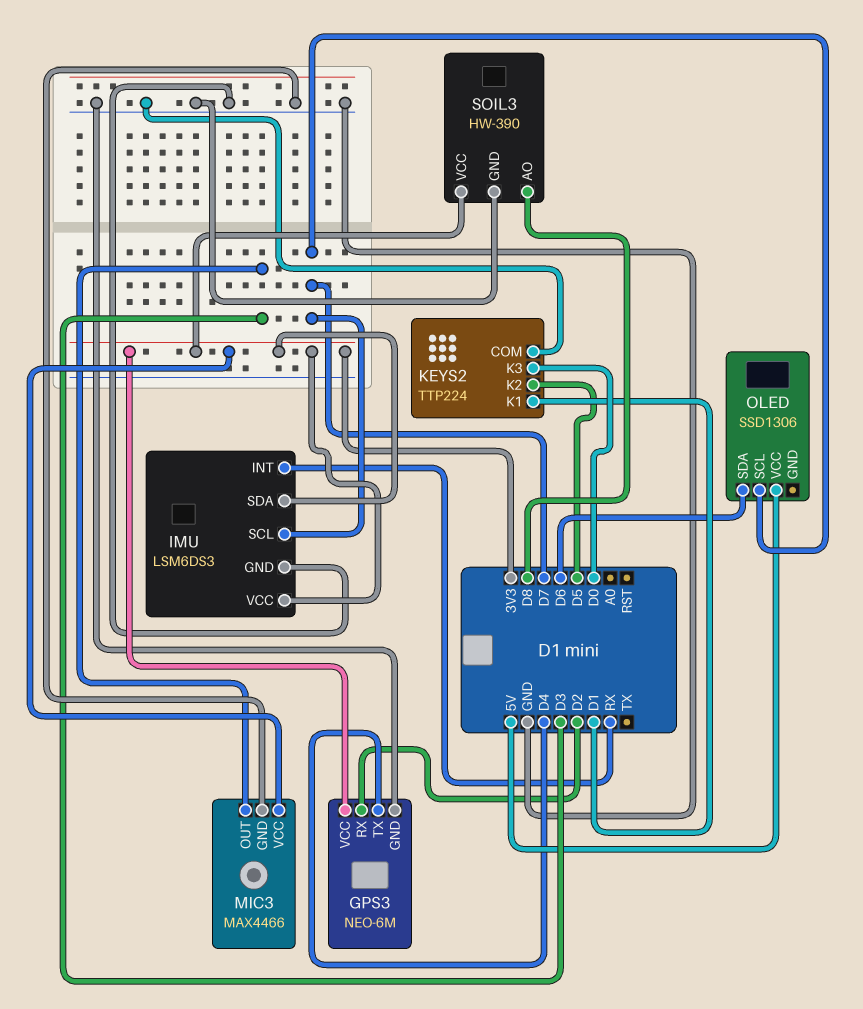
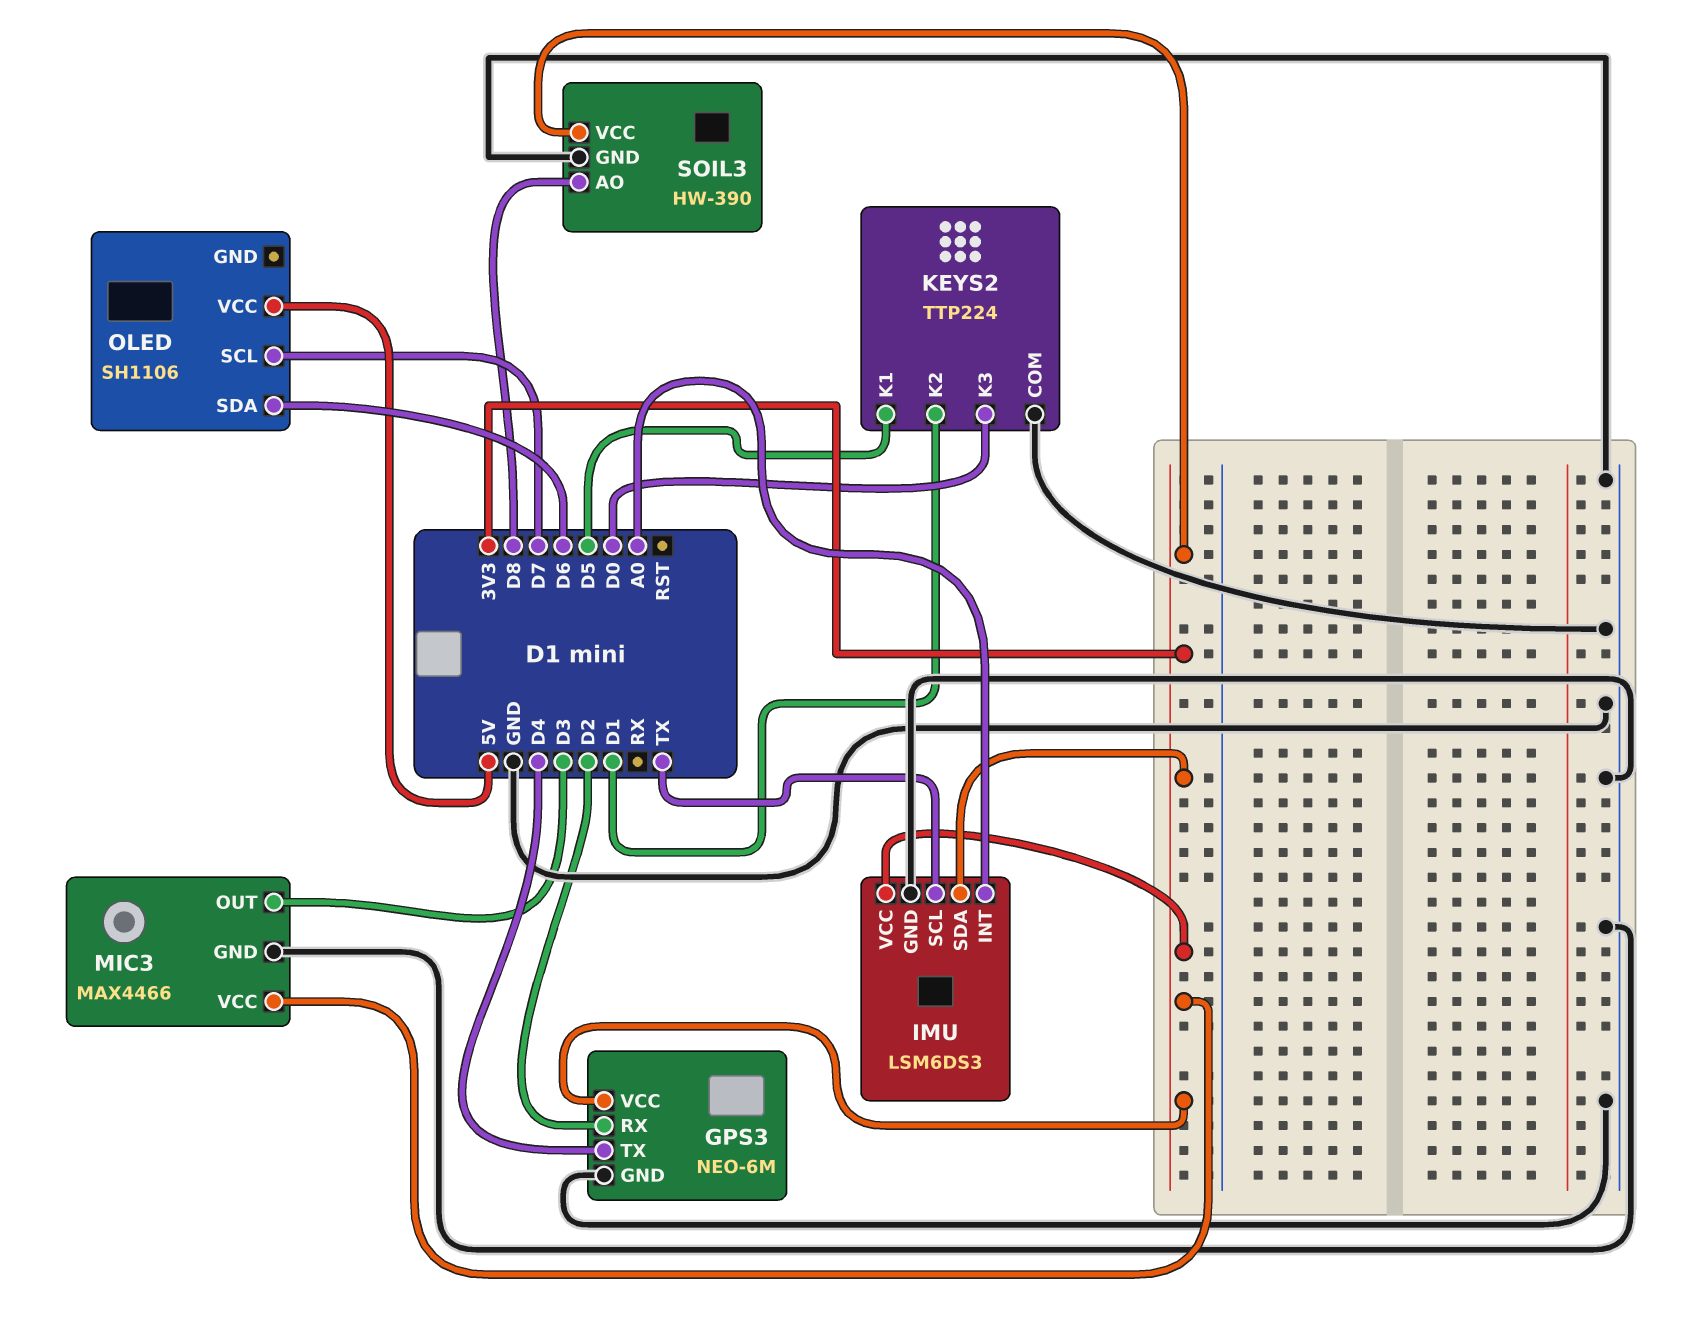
IMU pin INT: RX -> A0
IMU pin SCL: D7 -> TX
KEYS2 pin K1: D1 -> D5
KEYS2 pin K2: D5 -> D1
OLED: SSD1306 -> SH1106

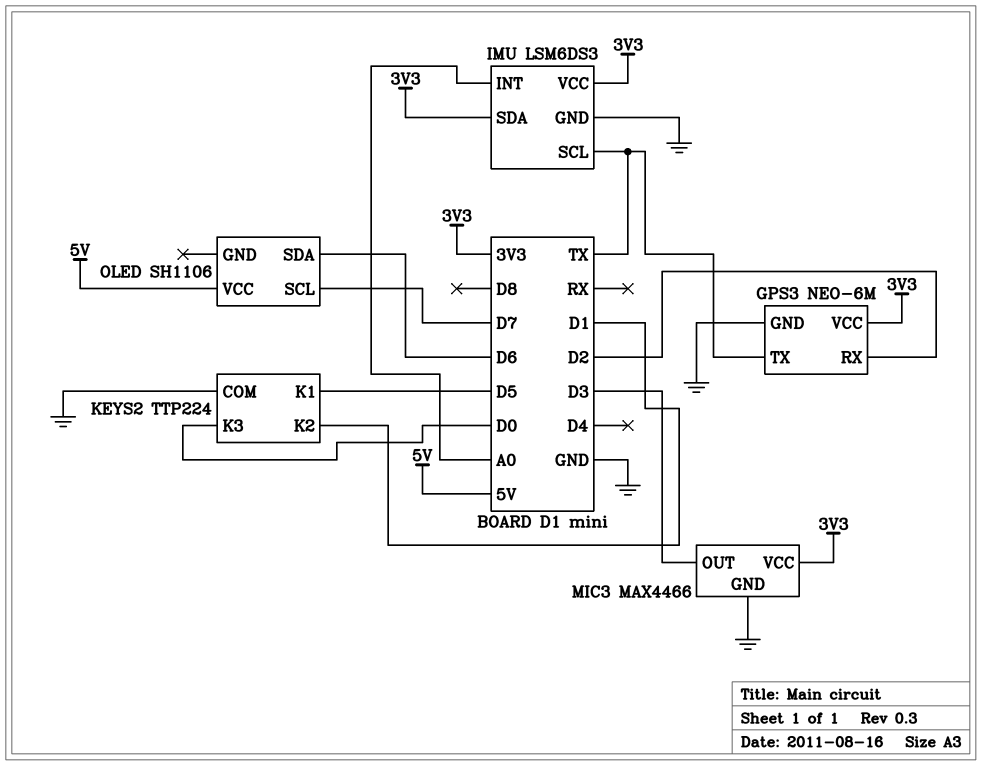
GPS3 pin TX: D4 -> TX
SOIL3: HW-390 -> none
SOIL3 pin AO: D8 -> none
SOIL3 pin GND: GND -> none
SOIL3 pin VCC: 3V3 -> none

